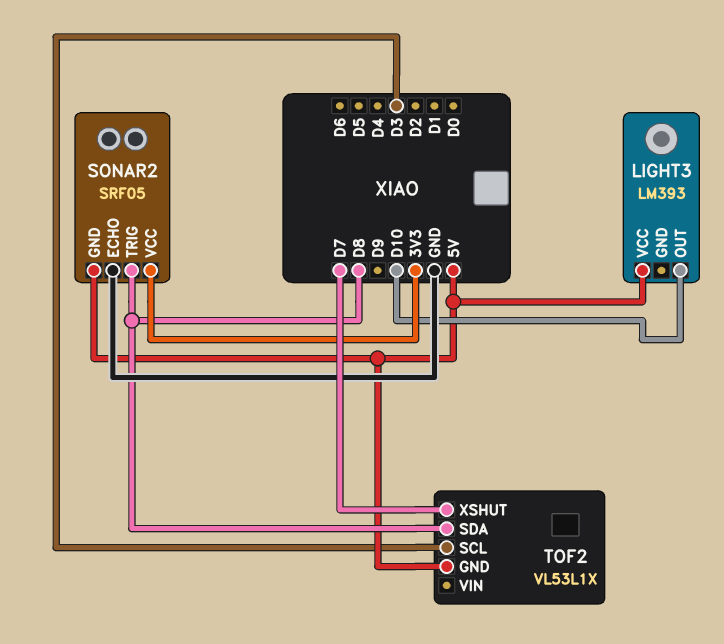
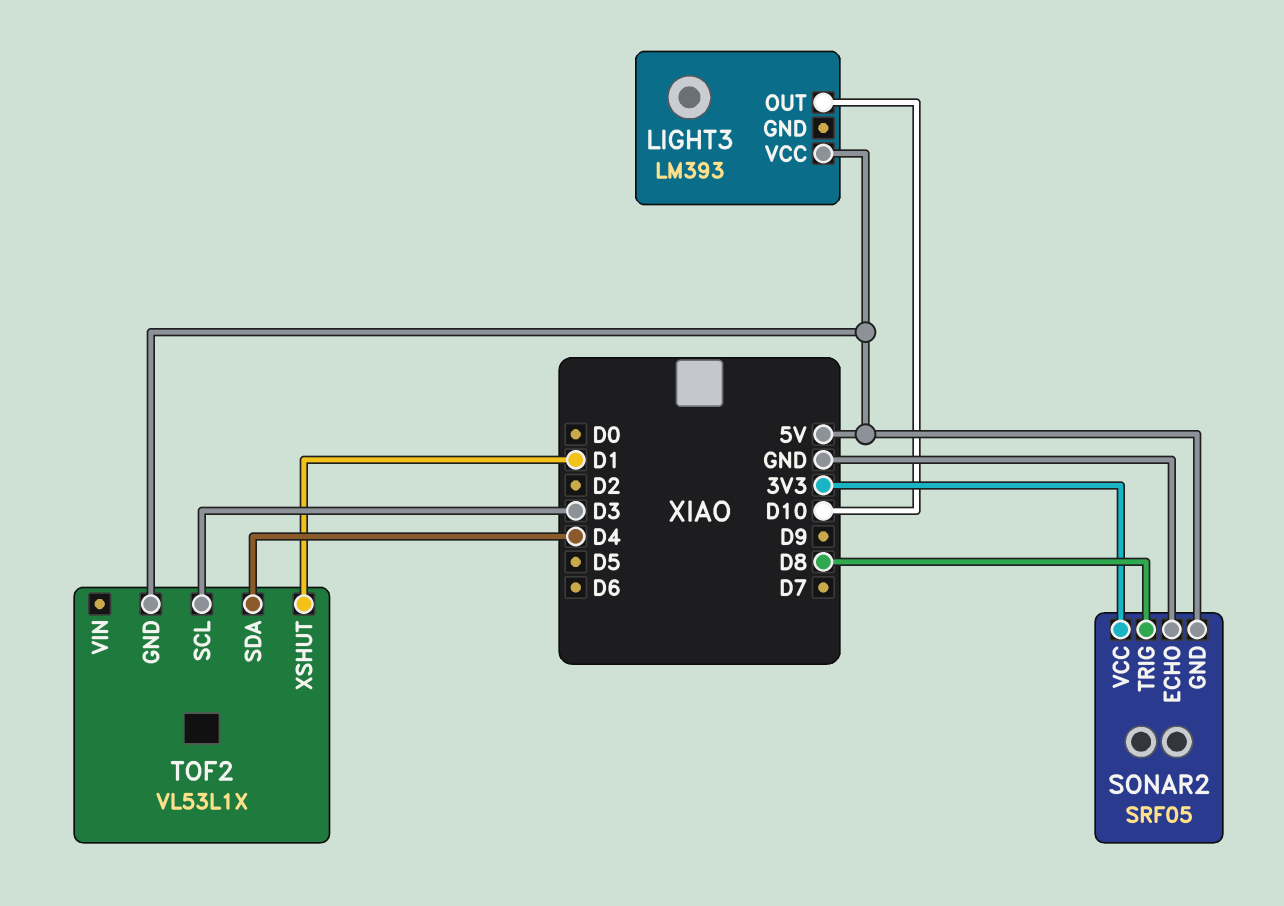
TOF2 pin SDA: D8 -> D4
TOF2 pin XSHUT: D7 -> D1

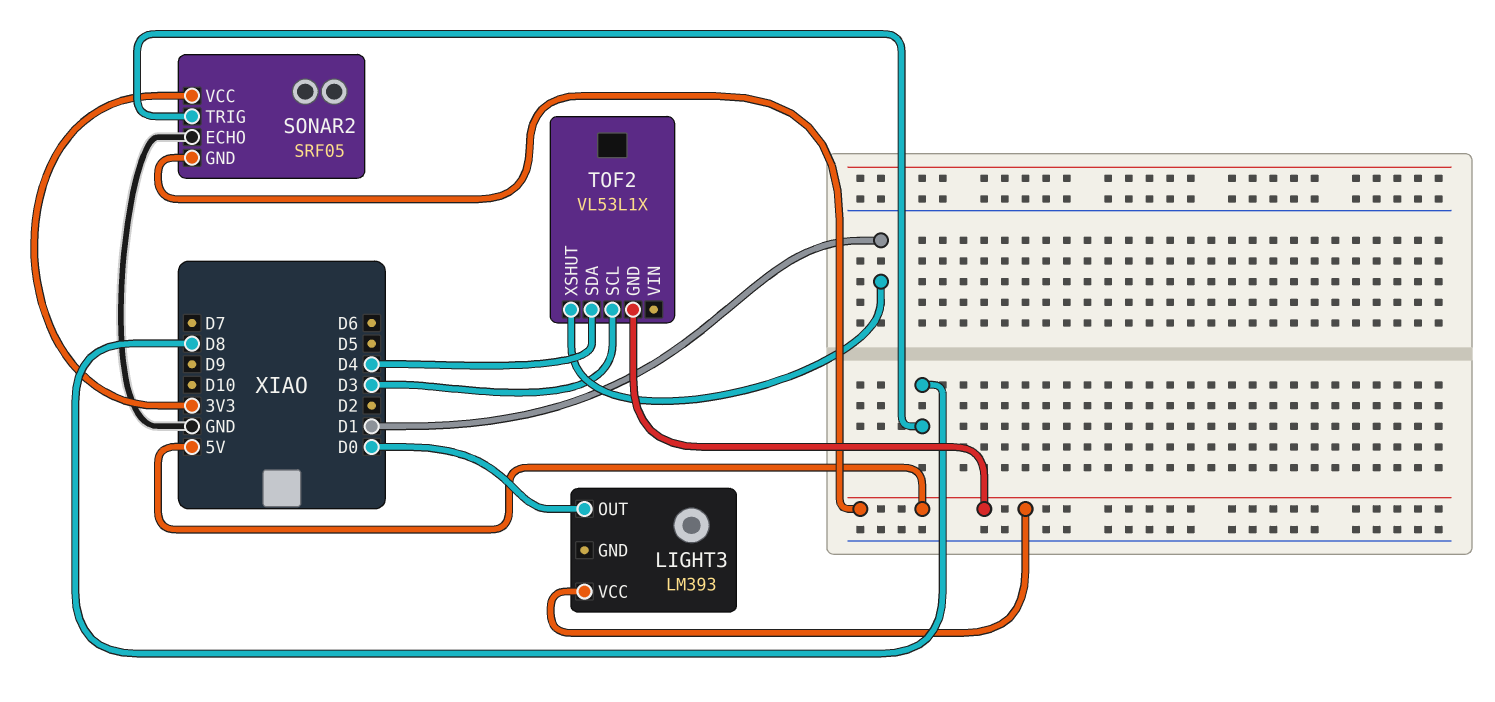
LIGHT3 pin OUT: D10 -> D0

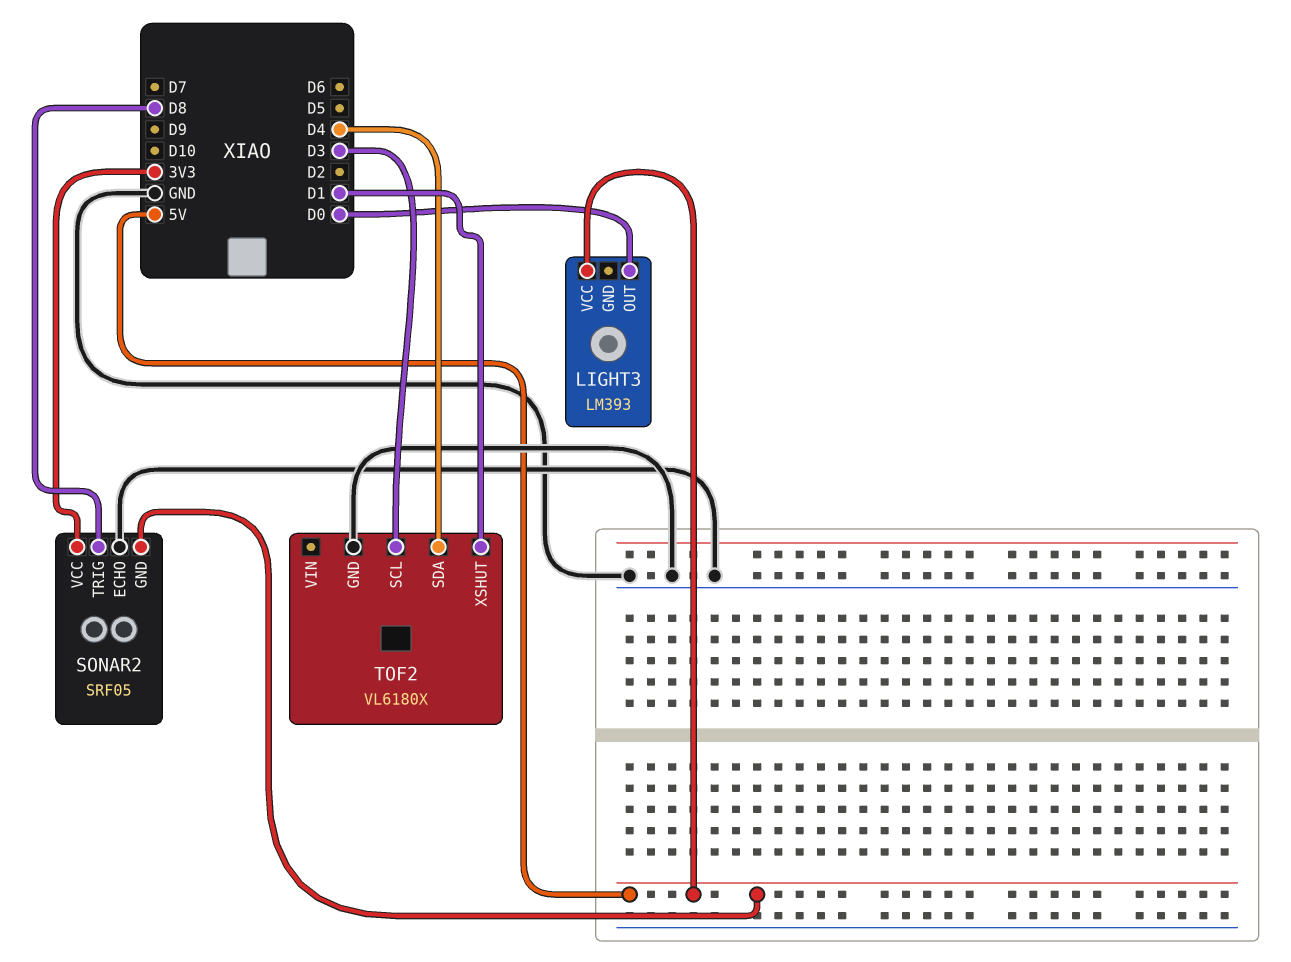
TOF2: VL53L1X -> VL6180X
TOF2 pin GND: 5V -> GND

